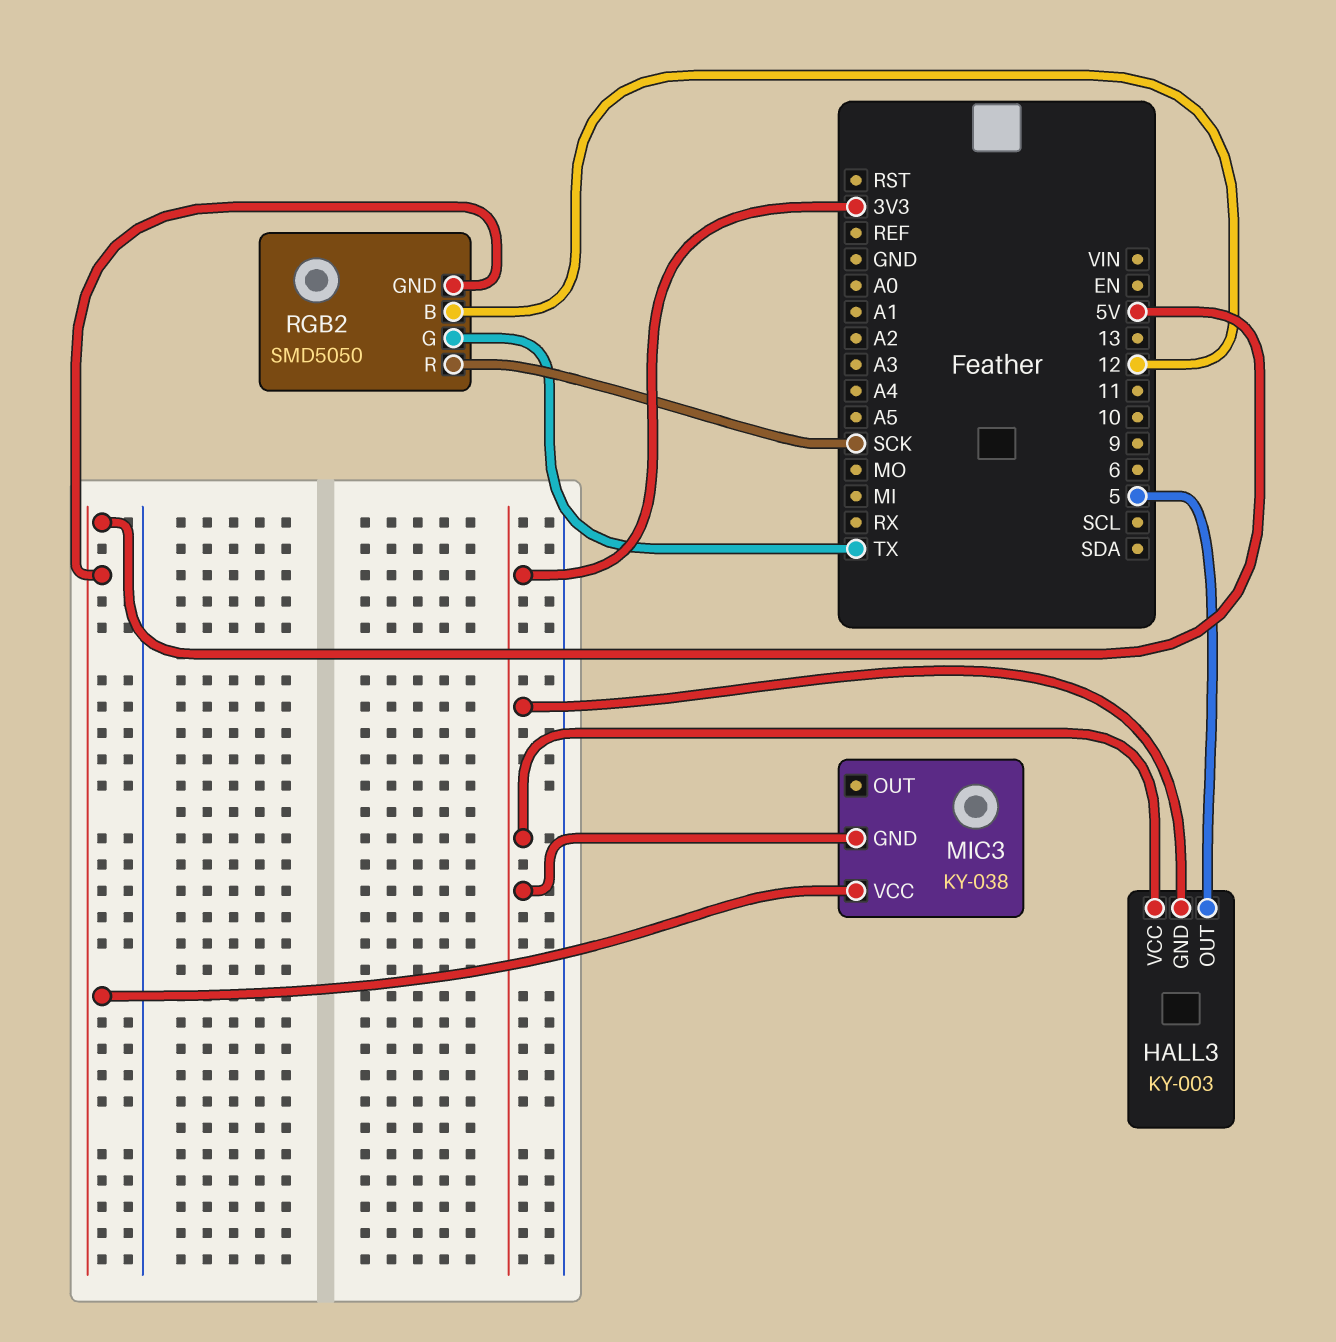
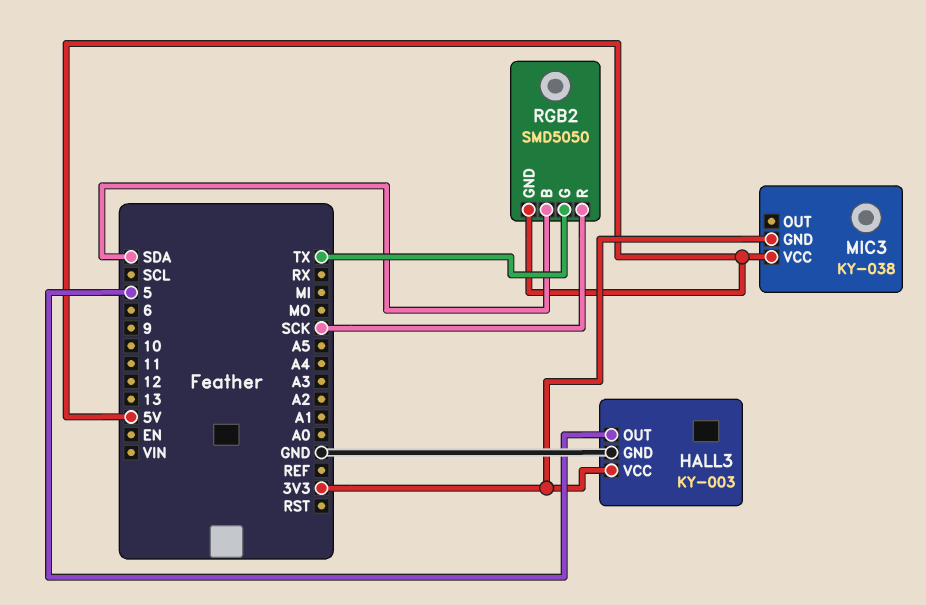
HALL3 pin GND: 3V3 -> GND
RGB2 pin B: 12 -> SDA

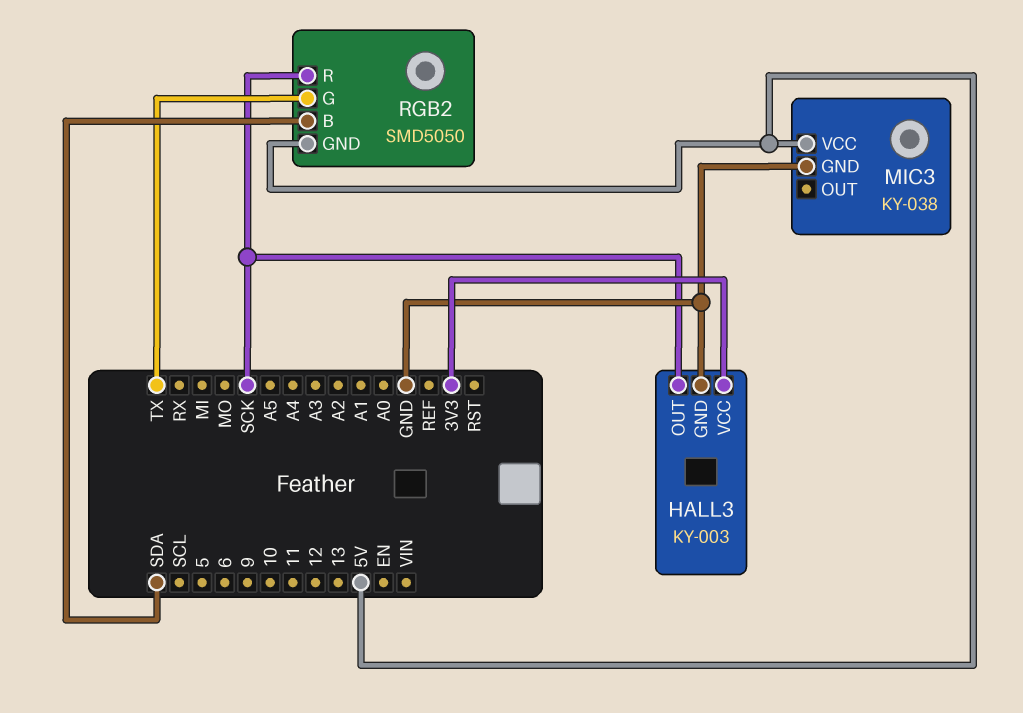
HALL3 pin OUT: 5 -> SCK
MIC3 pin GND: 3V3 -> GND

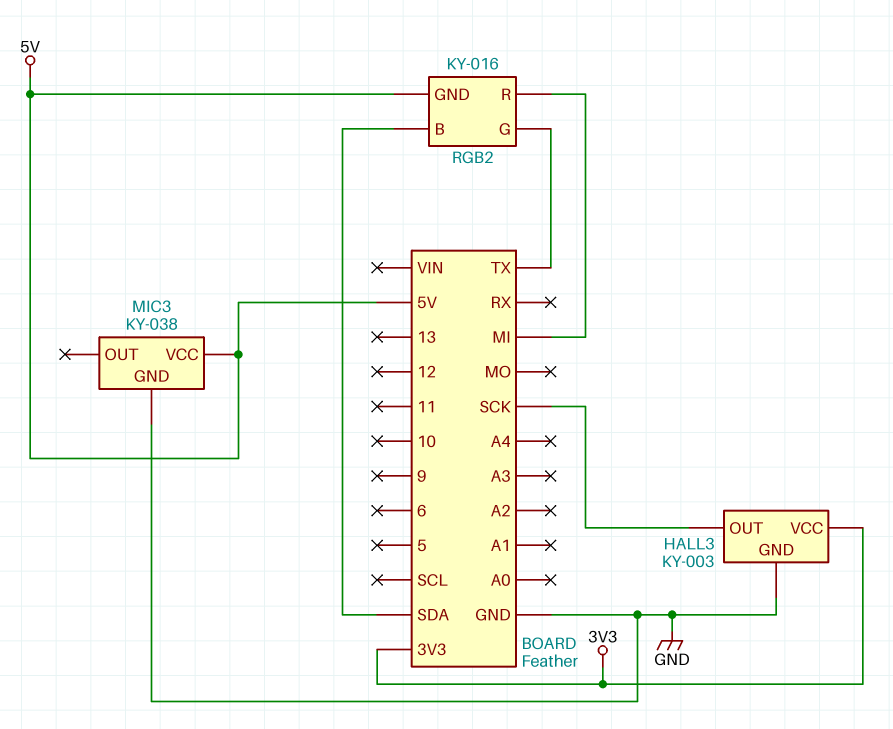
RGB2: SMD5050 -> KY-016
RGB2 pin R: SCK -> MI

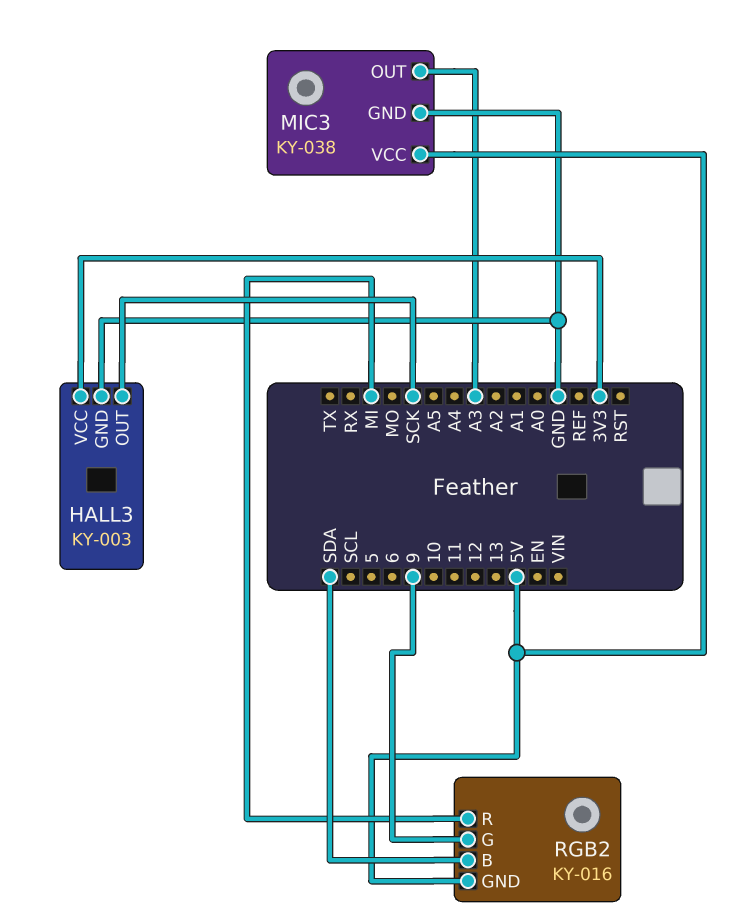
MIC3 pin OUT: none -> A3
RGB2 pin G: TX -> 9

